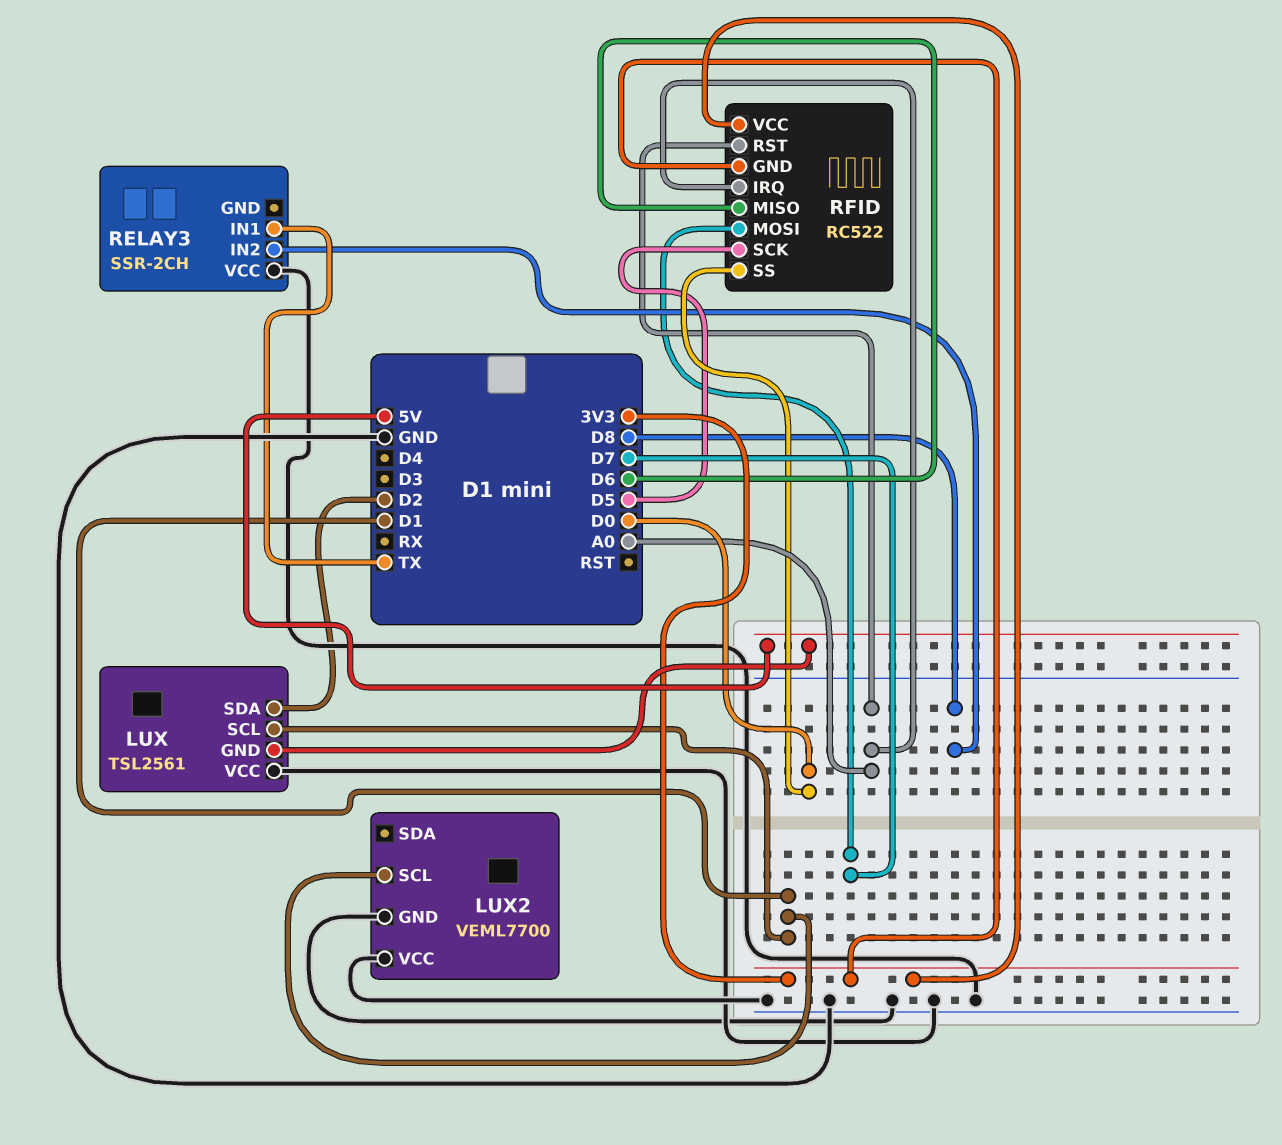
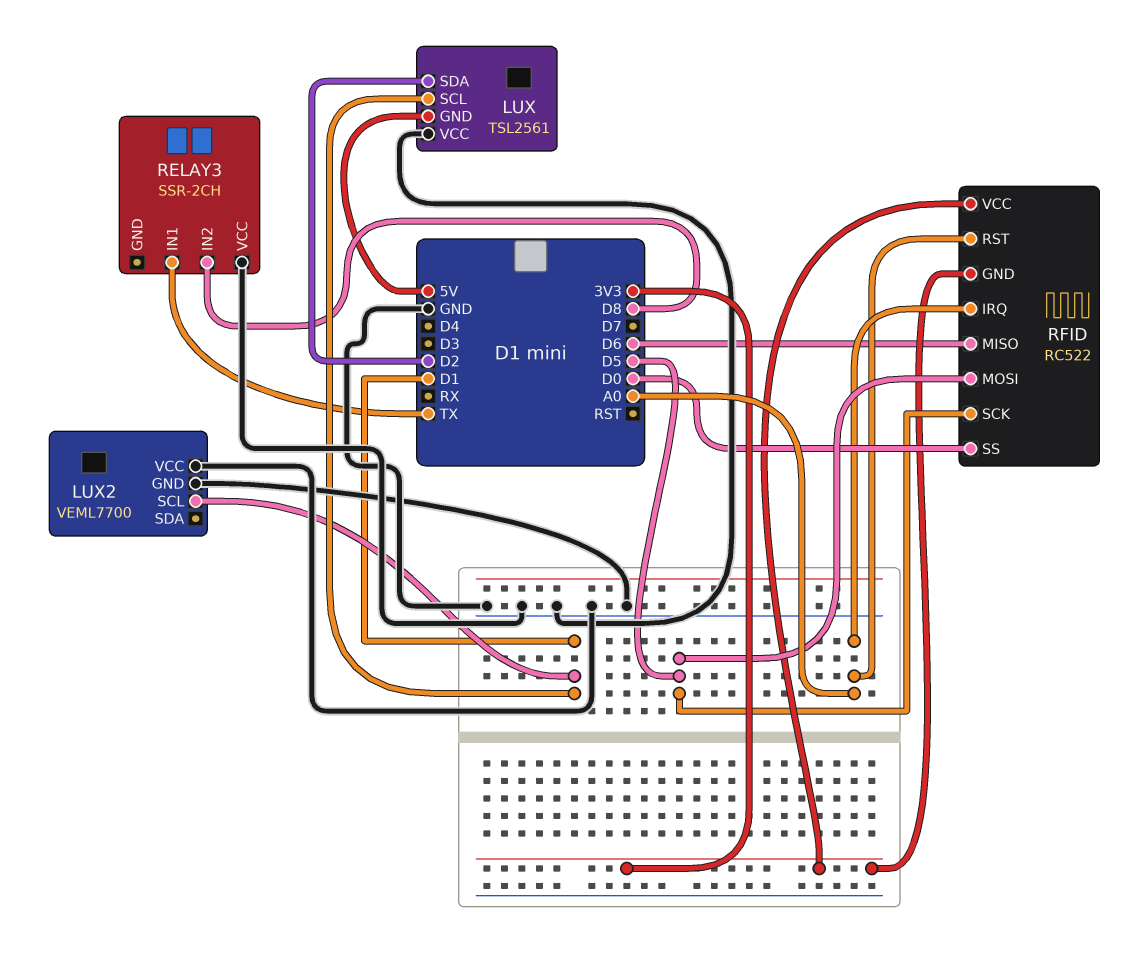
RFID pin MOSI: D7 -> D5

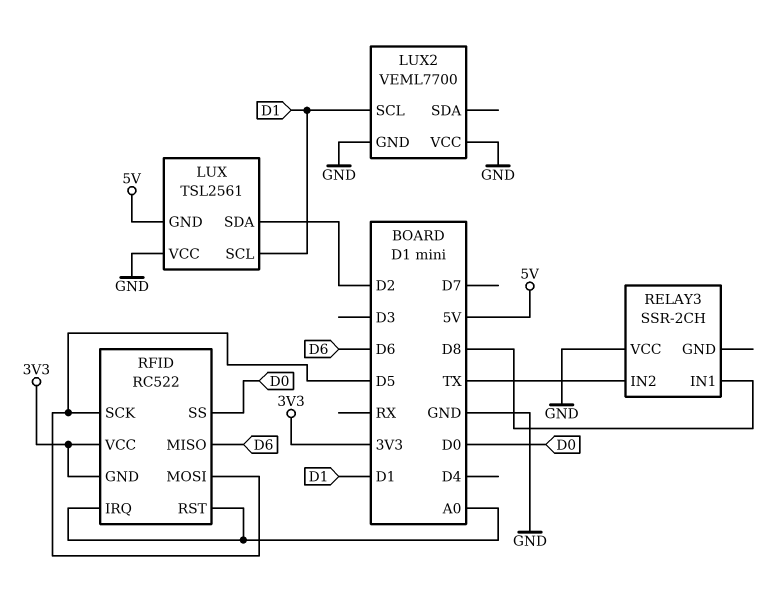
RELAY3 pin IN1: TX -> D8
RELAY3 pin IN2: D8 -> TX

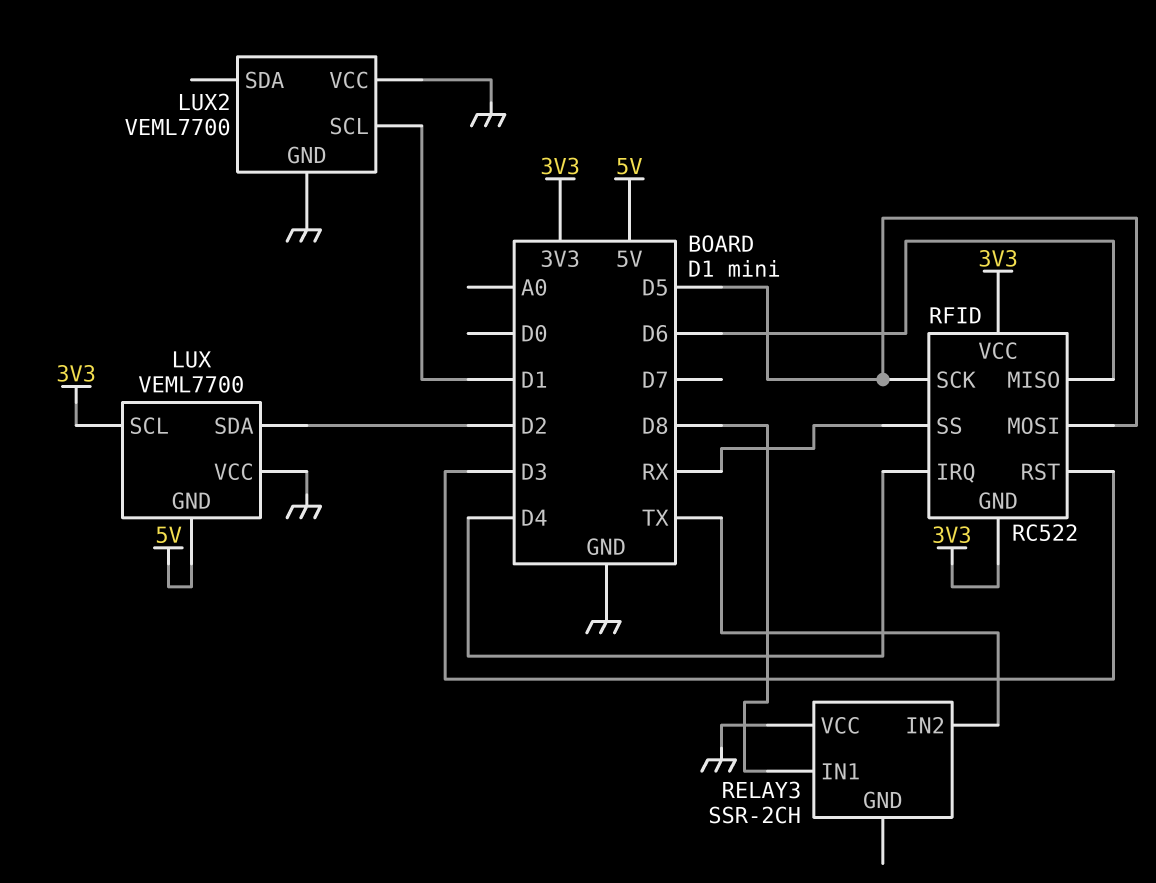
LUX: TSL2561 -> VEML7700
LUX pin SCL: D1 -> 3V3
RFID pin IRQ: A0 -> D4
RFID pin RST: A0 -> D3
RFID pin SS: D0 -> RX

